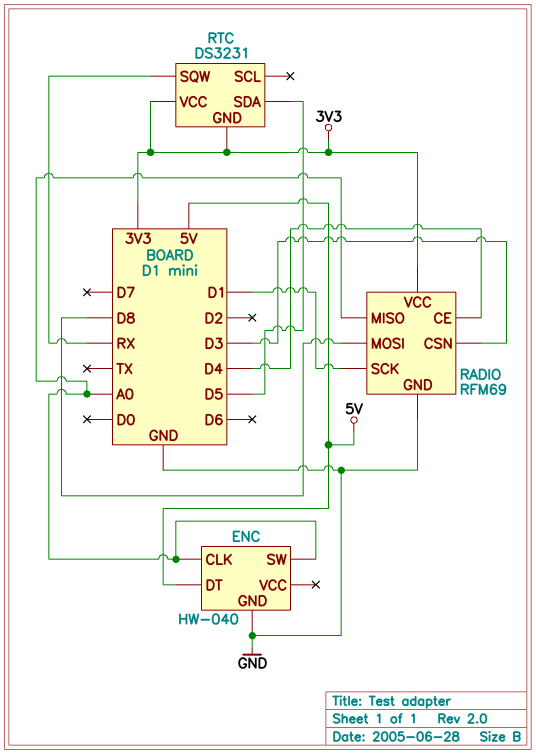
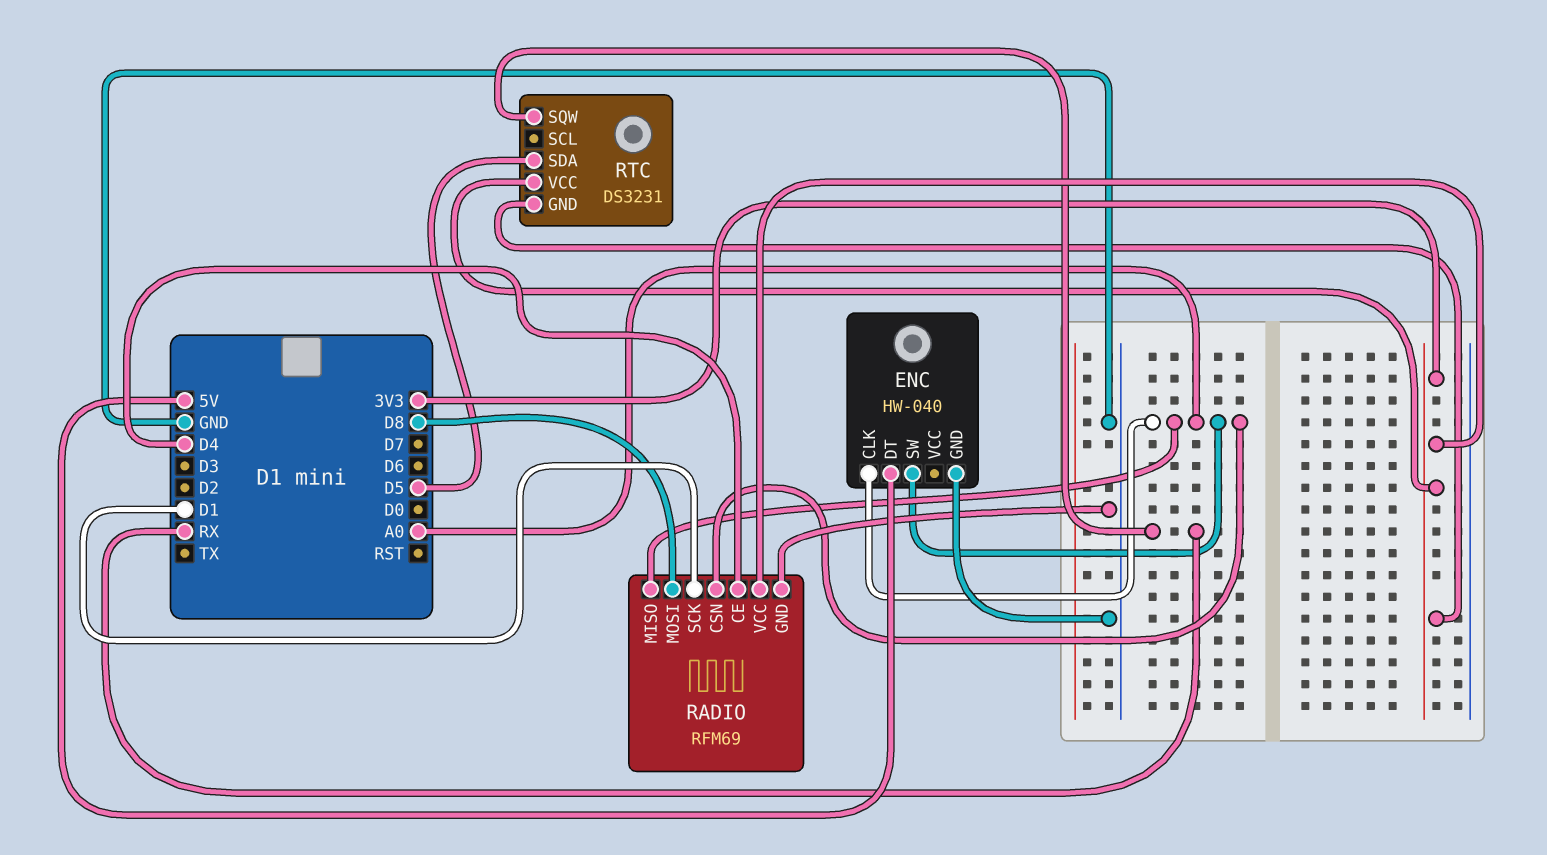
RADIO pin CSN: D3 -> A0

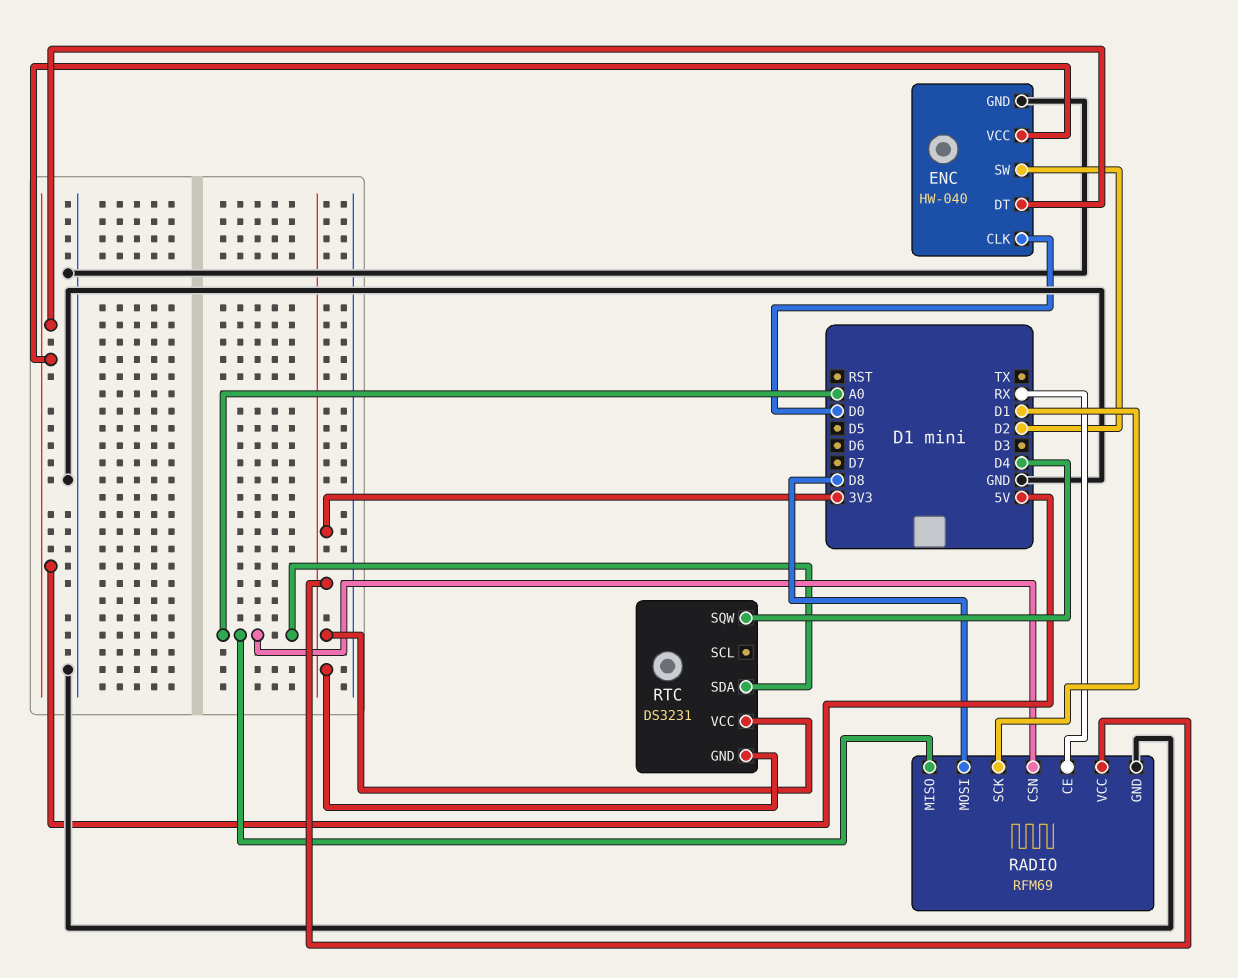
ENC pin CLK: A0 -> D0
ENC pin SW: A0 -> D2
ENC pin VCC: none -> 5V
RADIO pin CE: D4 -> RX
RTC pin SDA: D5 -> A0
RTC pin SQW: RX -> D4

